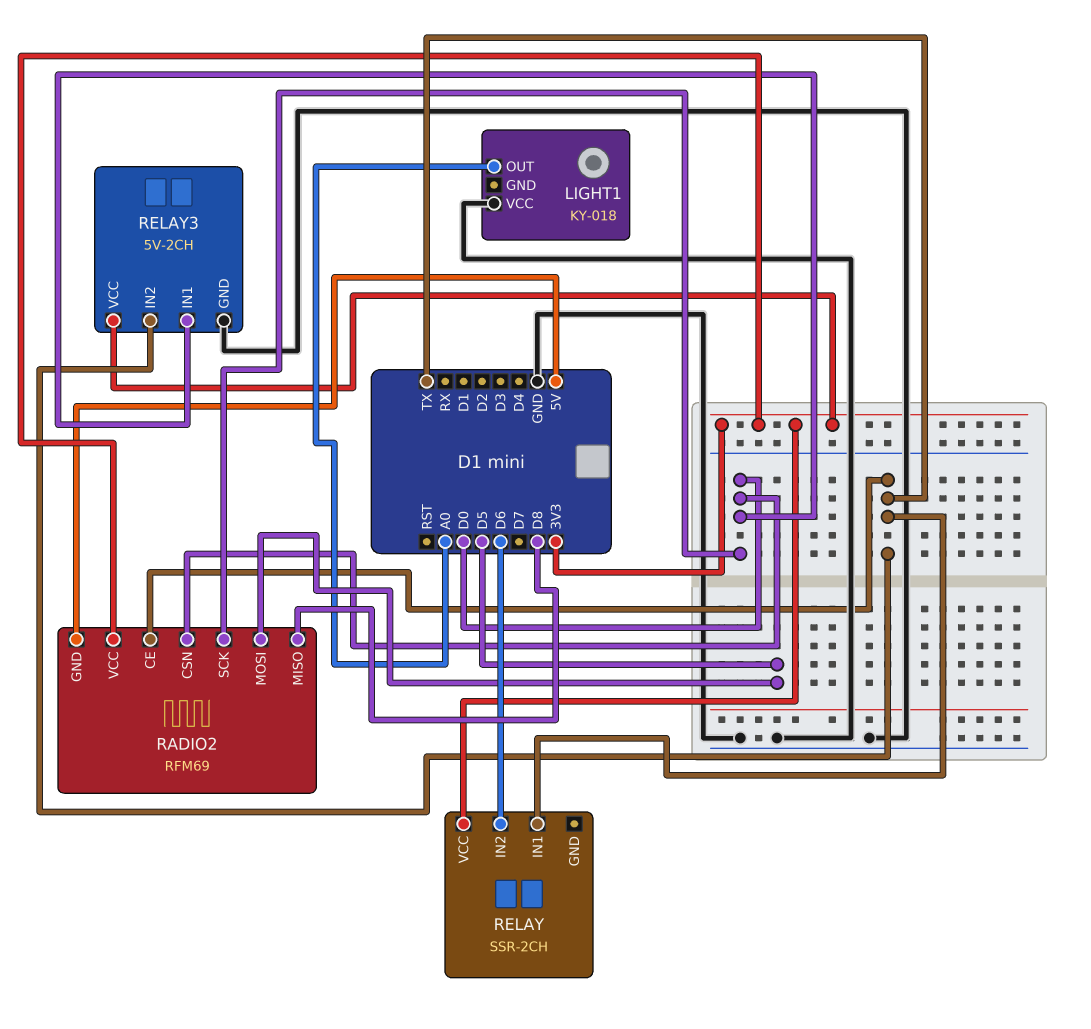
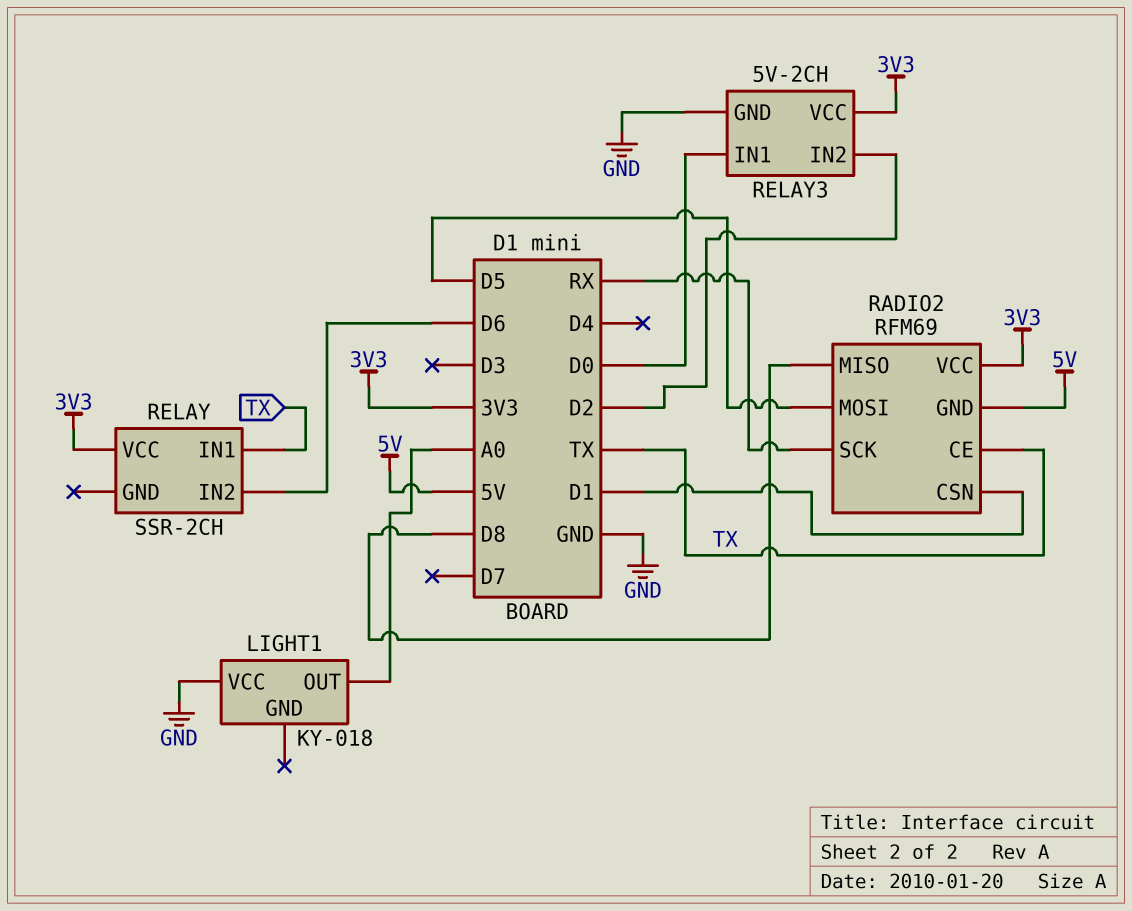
RADIO2 pin CSN: D0 -> D1
RADIO2 pin SCK: D0 -> RX
RELAY3 pin IN2: TX -> D2

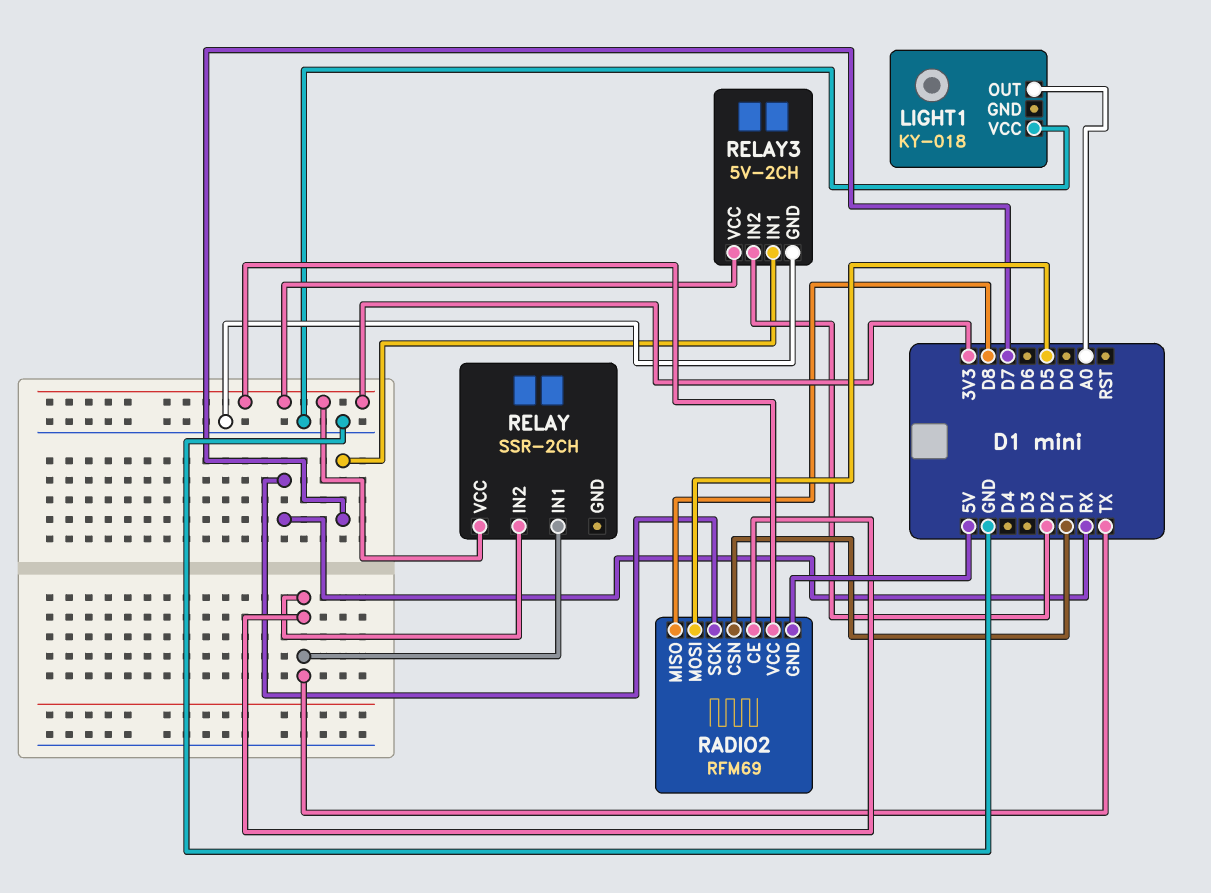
RELAY pin IN2: D6 -> TX
RELAY3 pin IN1: D0 -> D7

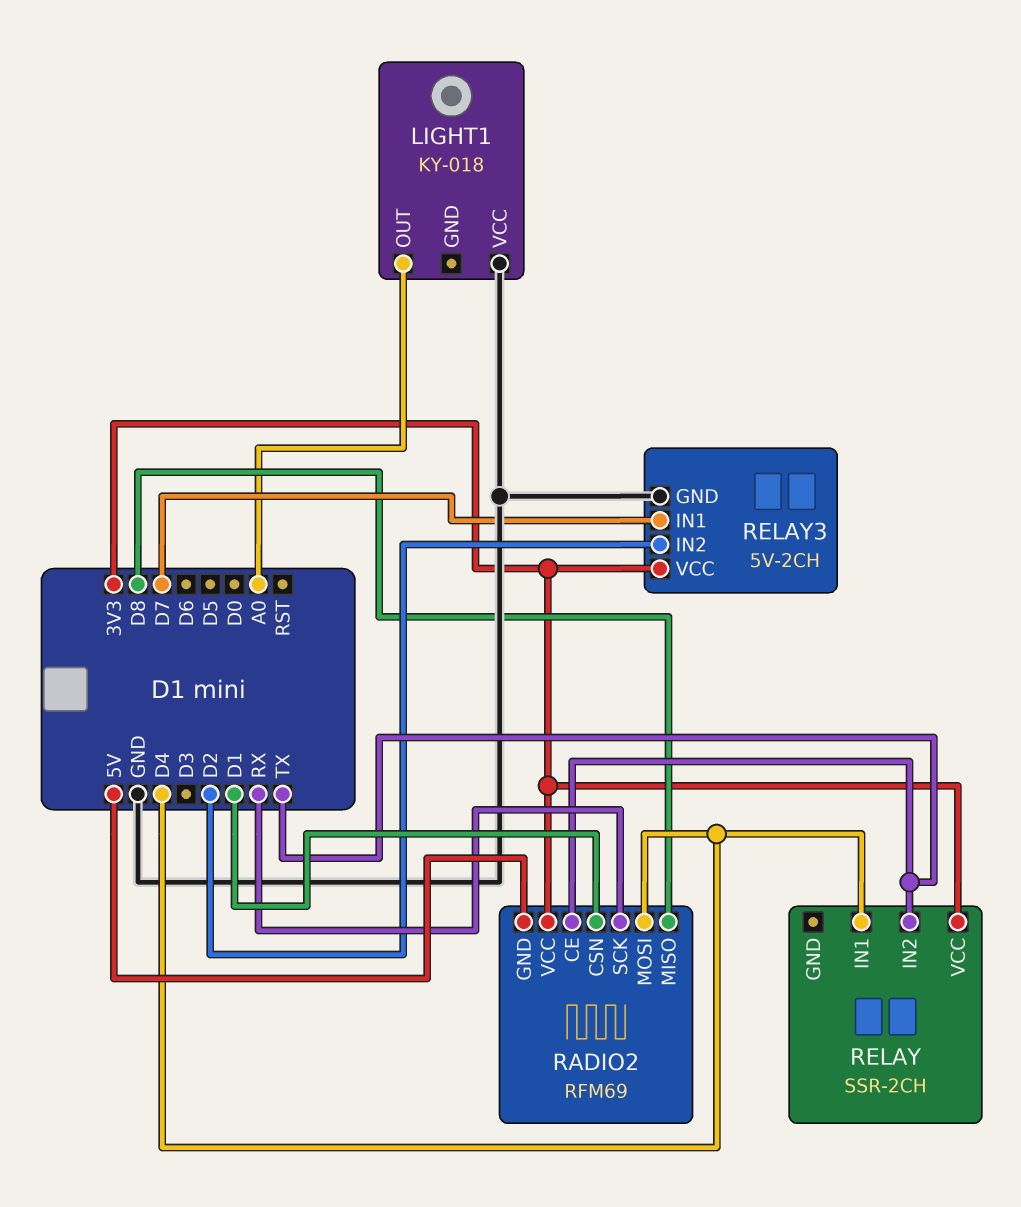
RADIO2 pin MOSI: D5 -> D4
RELAY pin IN1: TX -> D4

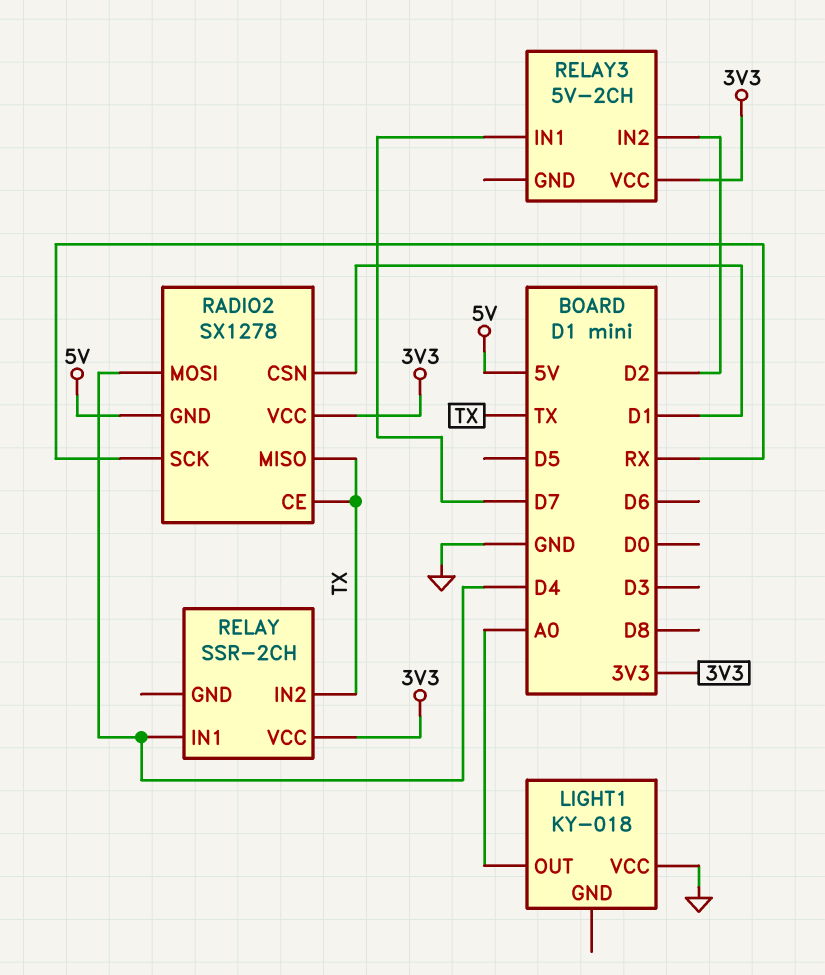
RADIO2: RFM69 -> SX1278
RADIO2 pin MISO: D8 -> TX
RELAY3 pin GND: GND -> none

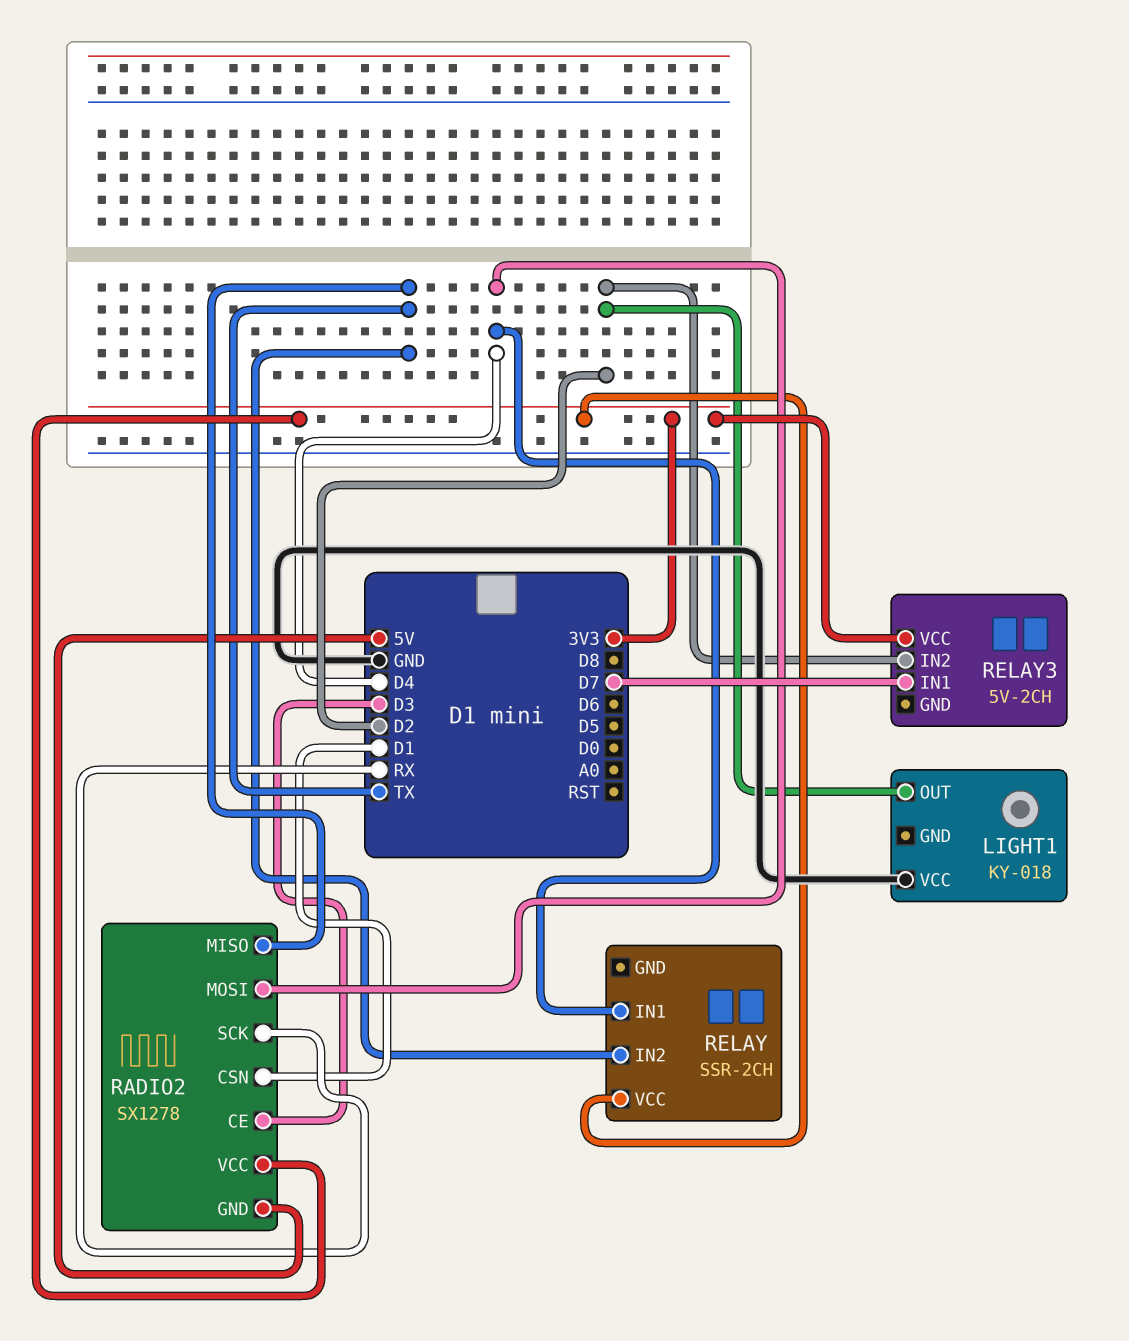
LIGHT1 pin OUT: A0 -> D2
RADIO2 pin CE: TX -> D3

